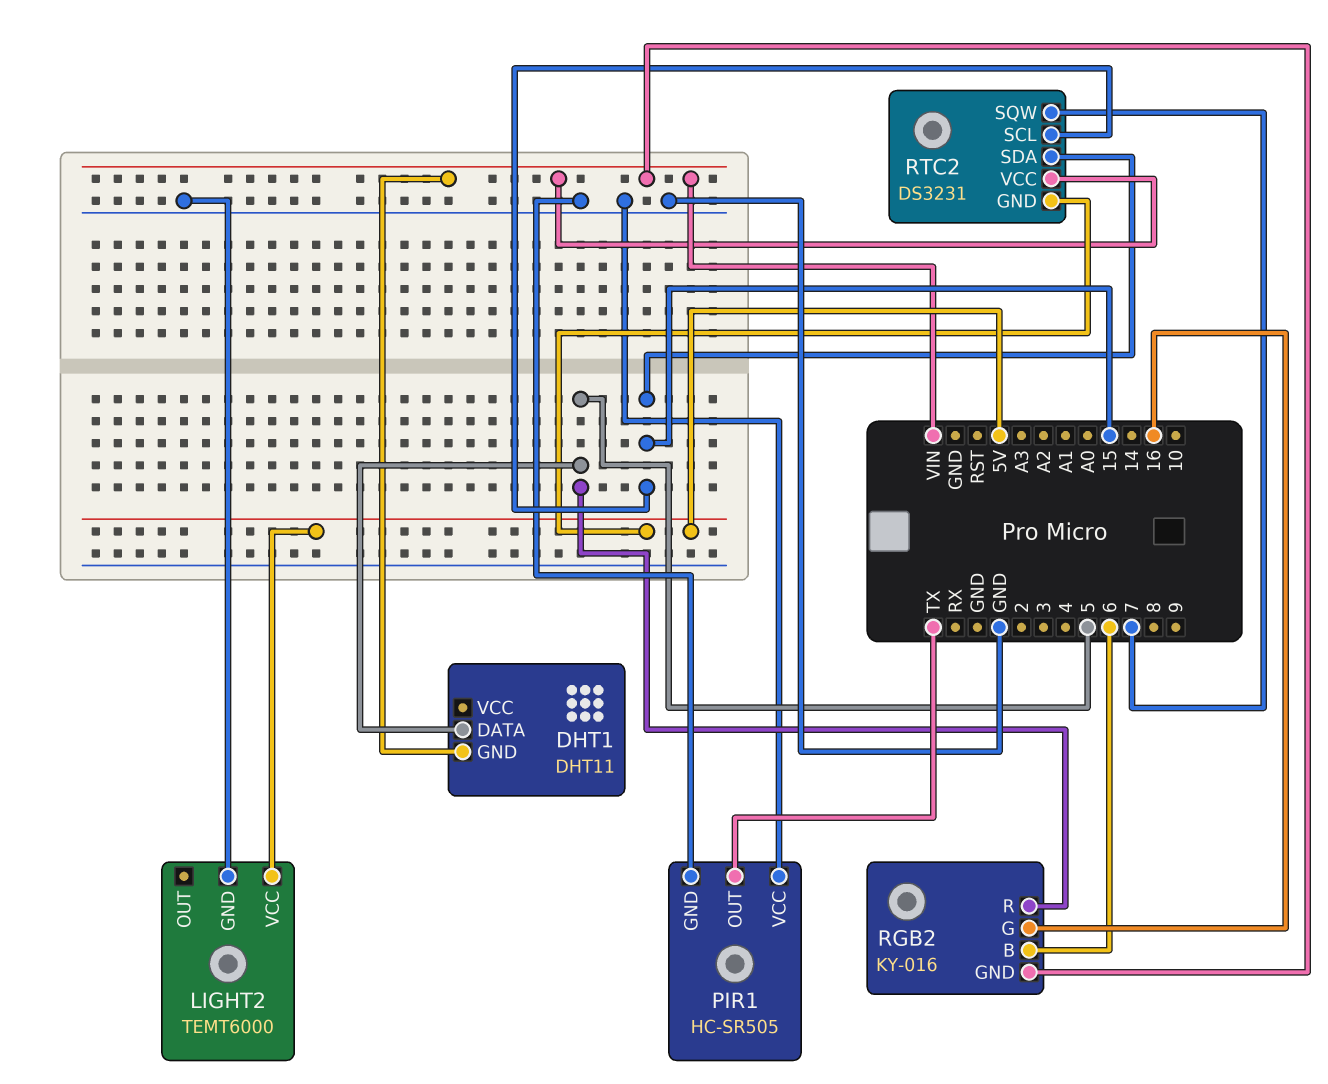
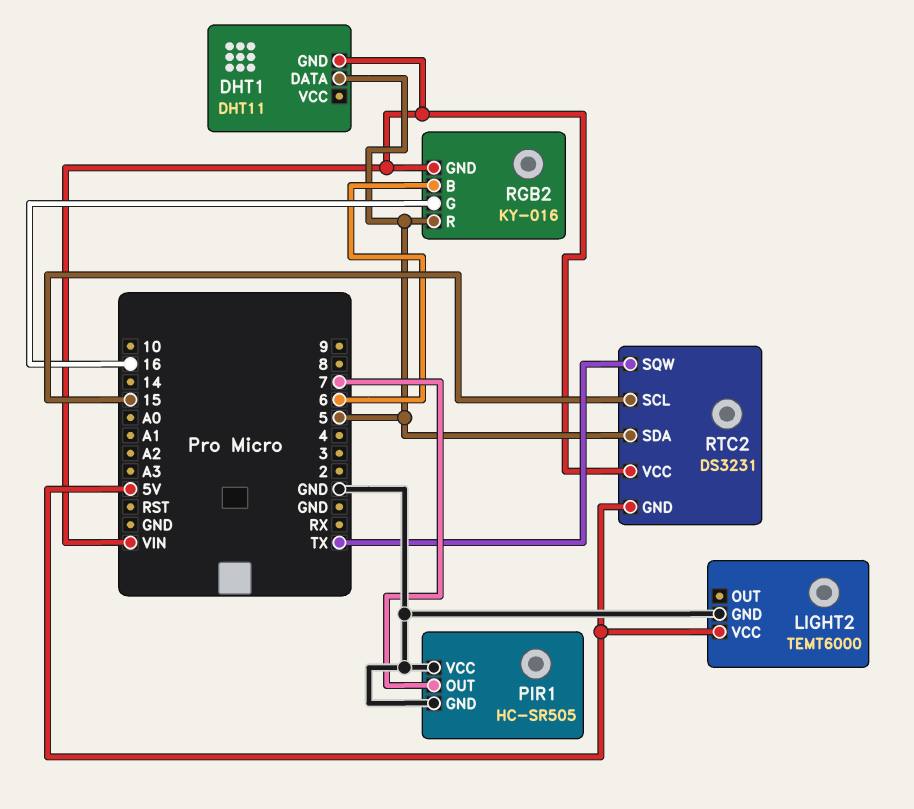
PIR1 pin OUT: TX -> 7
RTC2 pin SDA: 15 -> 5
RTC2 pin SQW: 7 -> TX

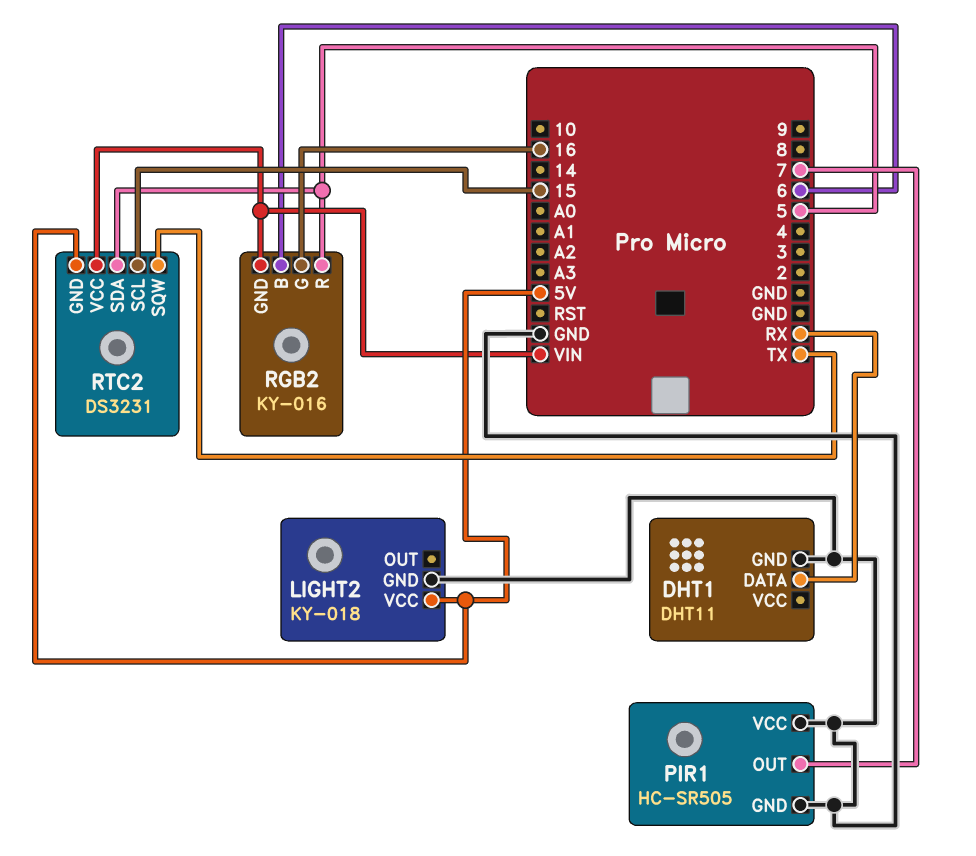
DHT1 pin DATA: 5 -> RX
DHT1 pin GND: VIN -> GND
LIGHT2: TEMT6000 -> KY-018

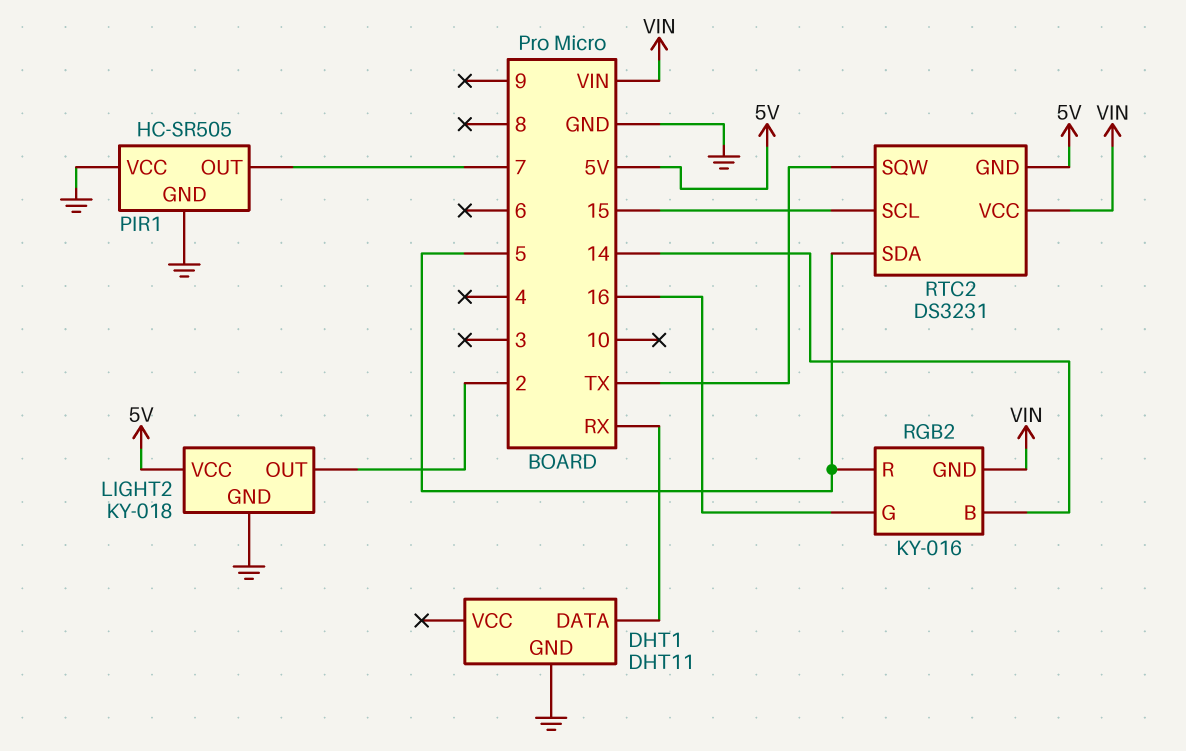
LIGHT2 pin OUT: none -> 2
RGB2 pin B: 6 -> 14

